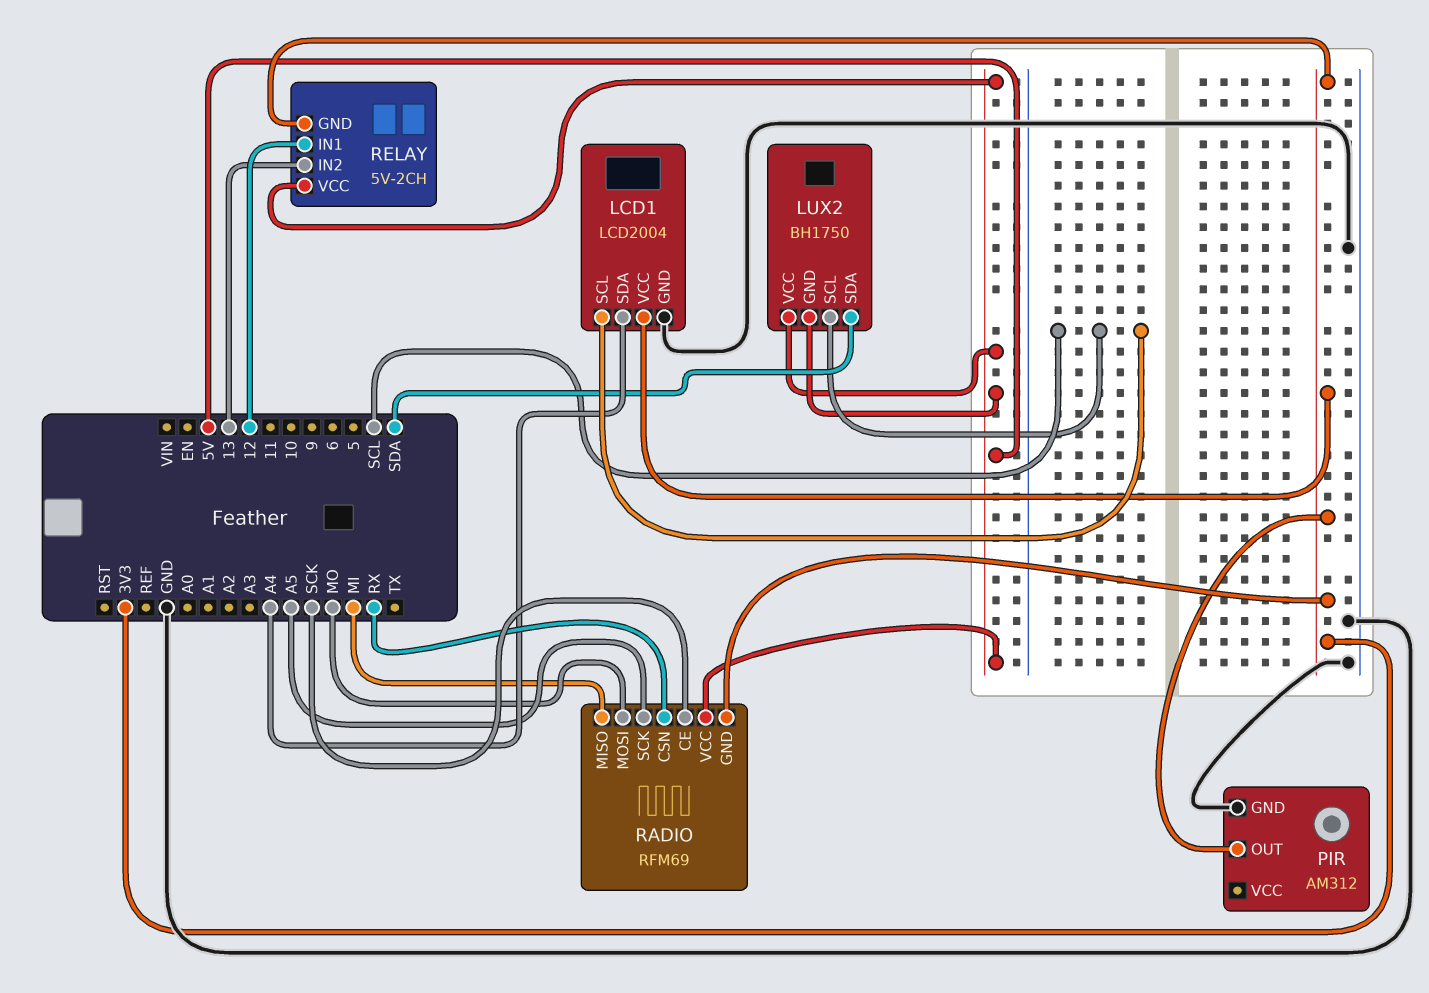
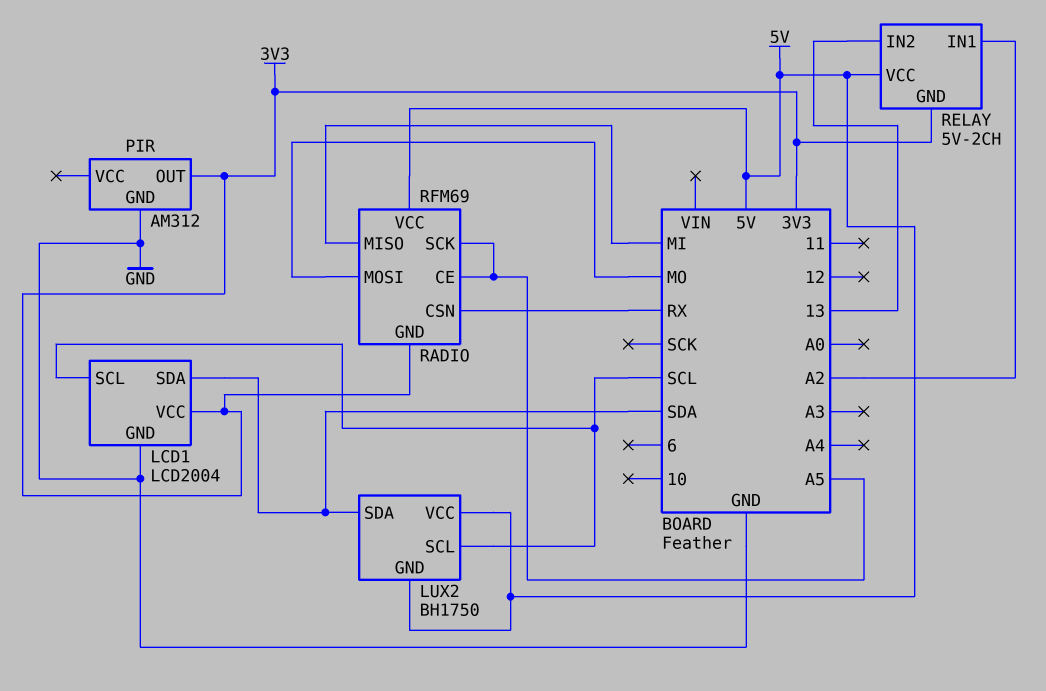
LCD1 pin SDA: A4 -> SDA
RADIO pin CE: SCK -> A5
RELAY pin IN1: 12 -> A2

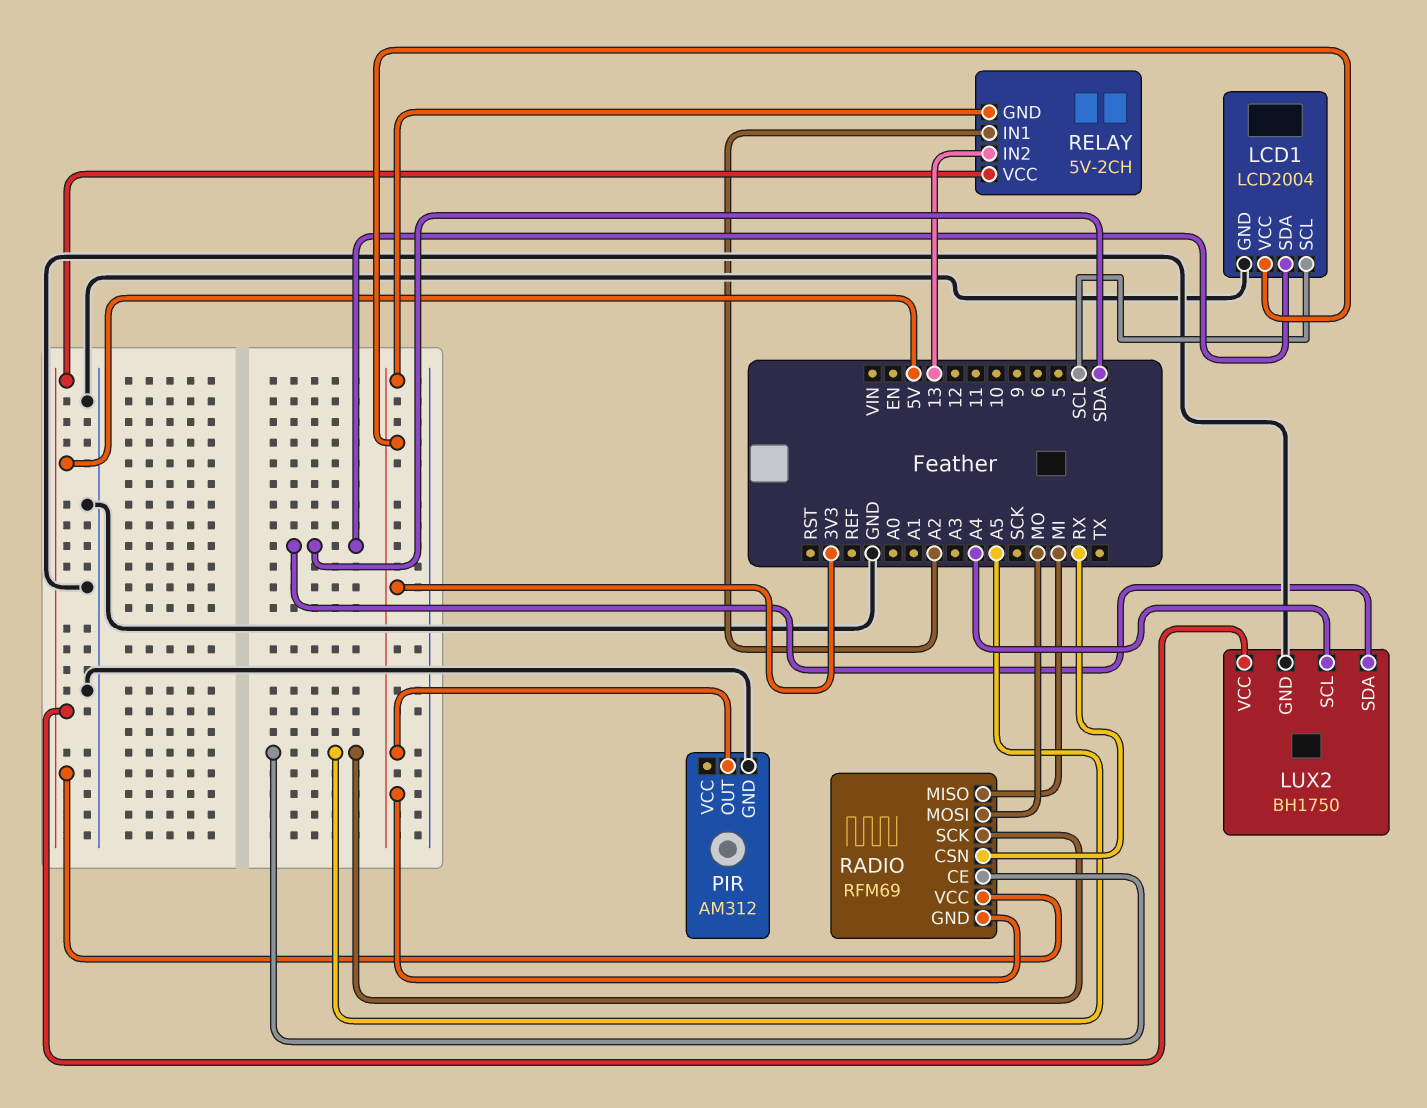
LUX2 pin GND: 5V -> GND
LUX2 pin SCL: SCL -> A4

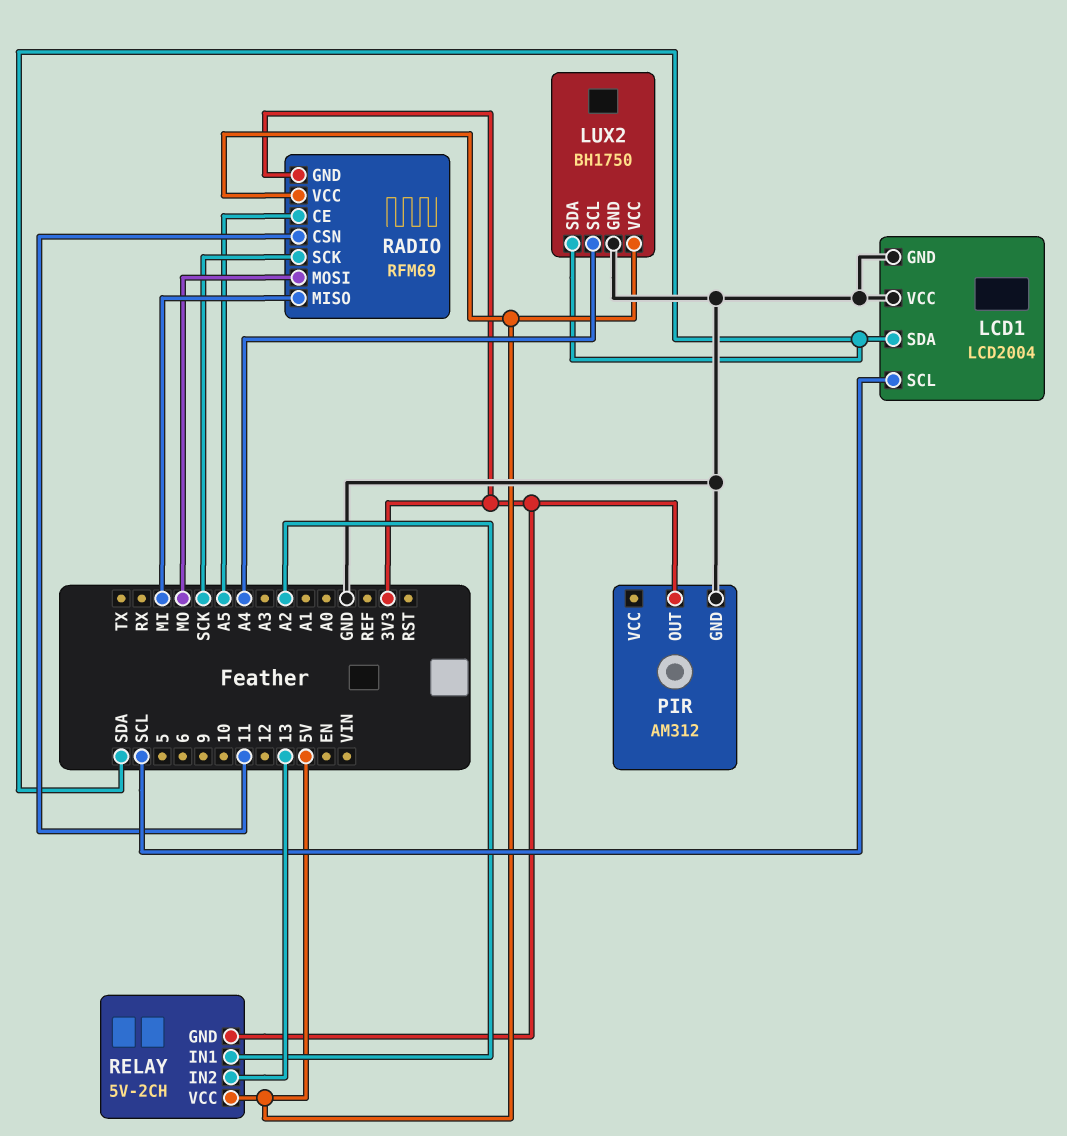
LCD1 pin VCC: 3V3 -> GND
RADIO pin CSN: RX -> 11
RADIO pin SCK: A5 -> SCK

